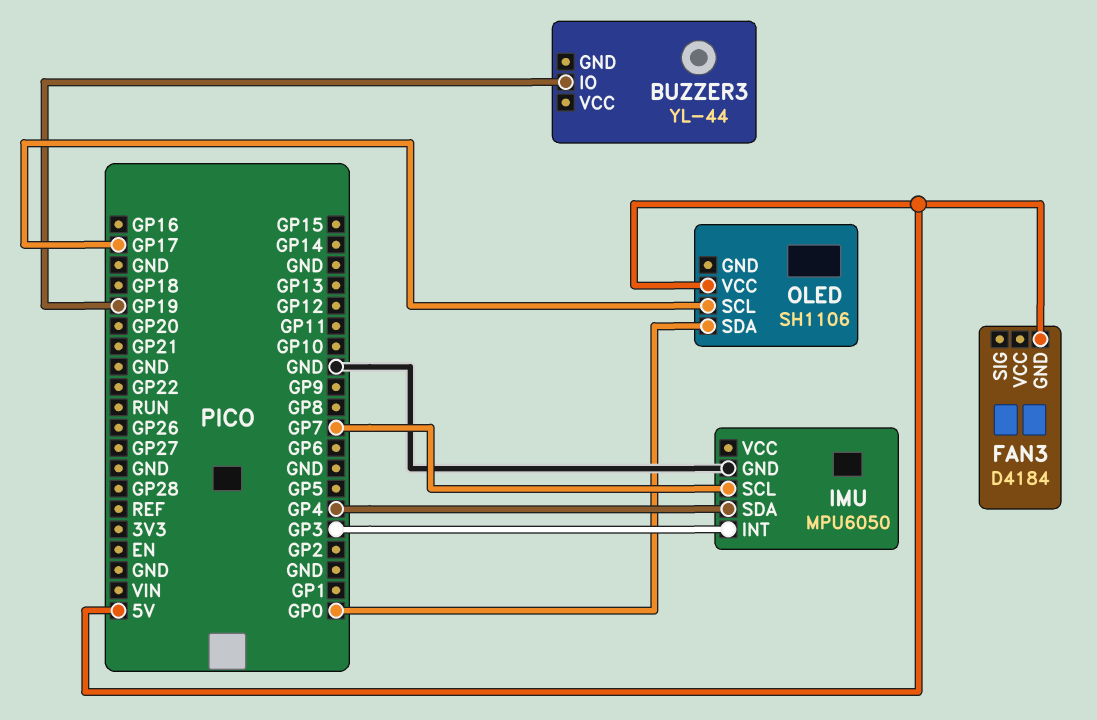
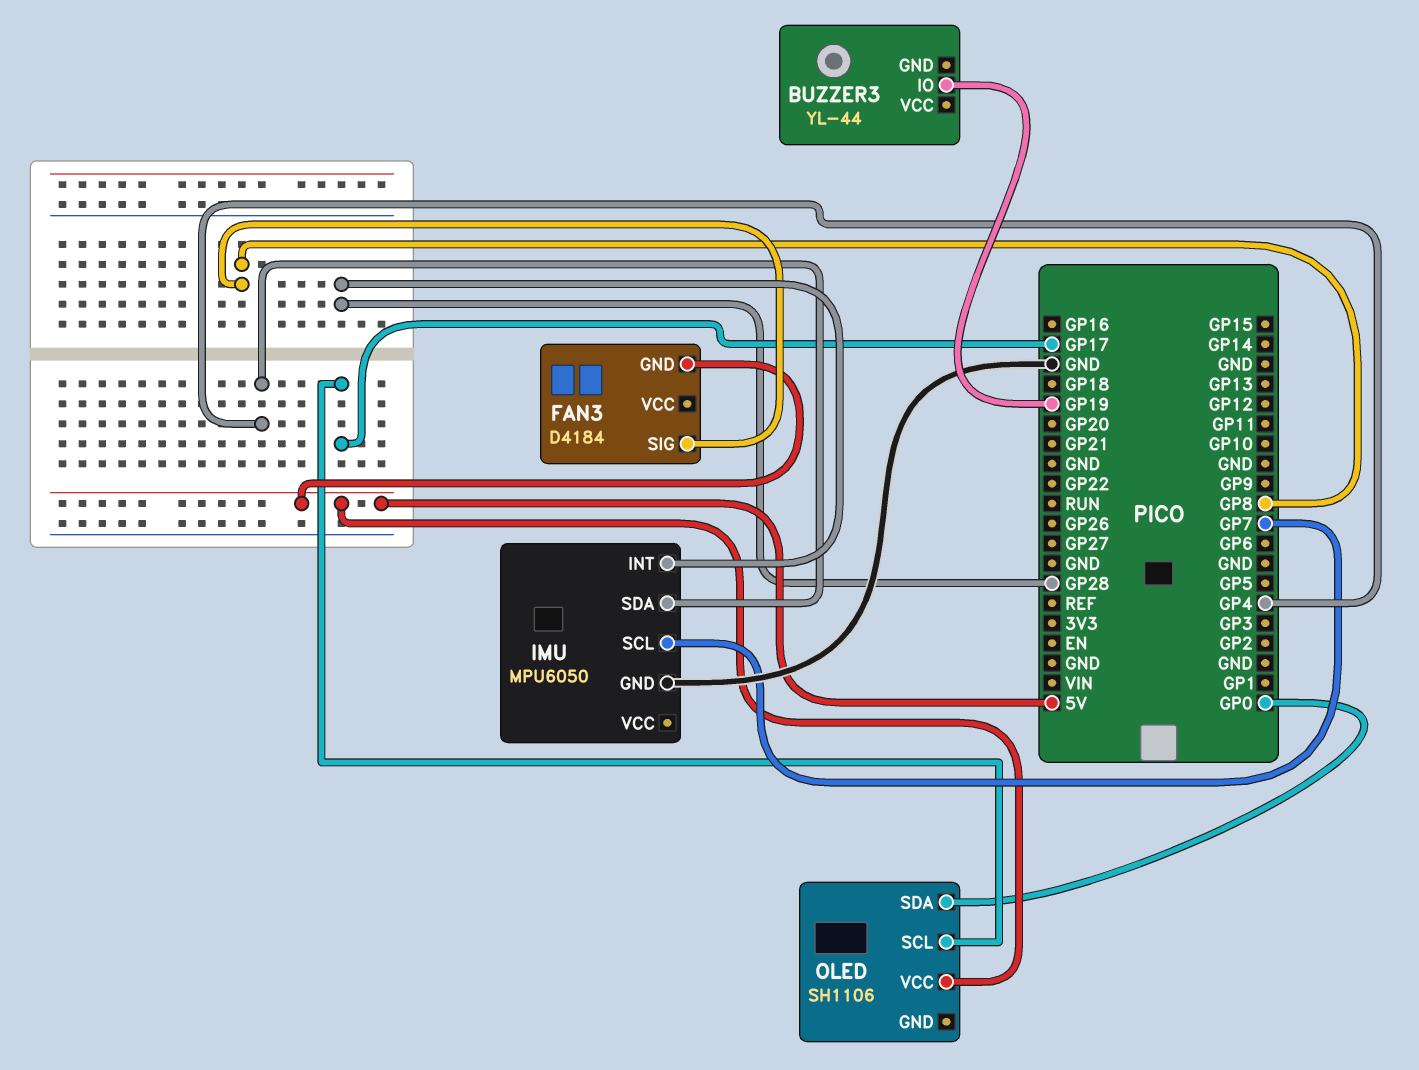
FAN3 pin SIG: none -> GP8
IMU pin INT: GP3 -> GP28

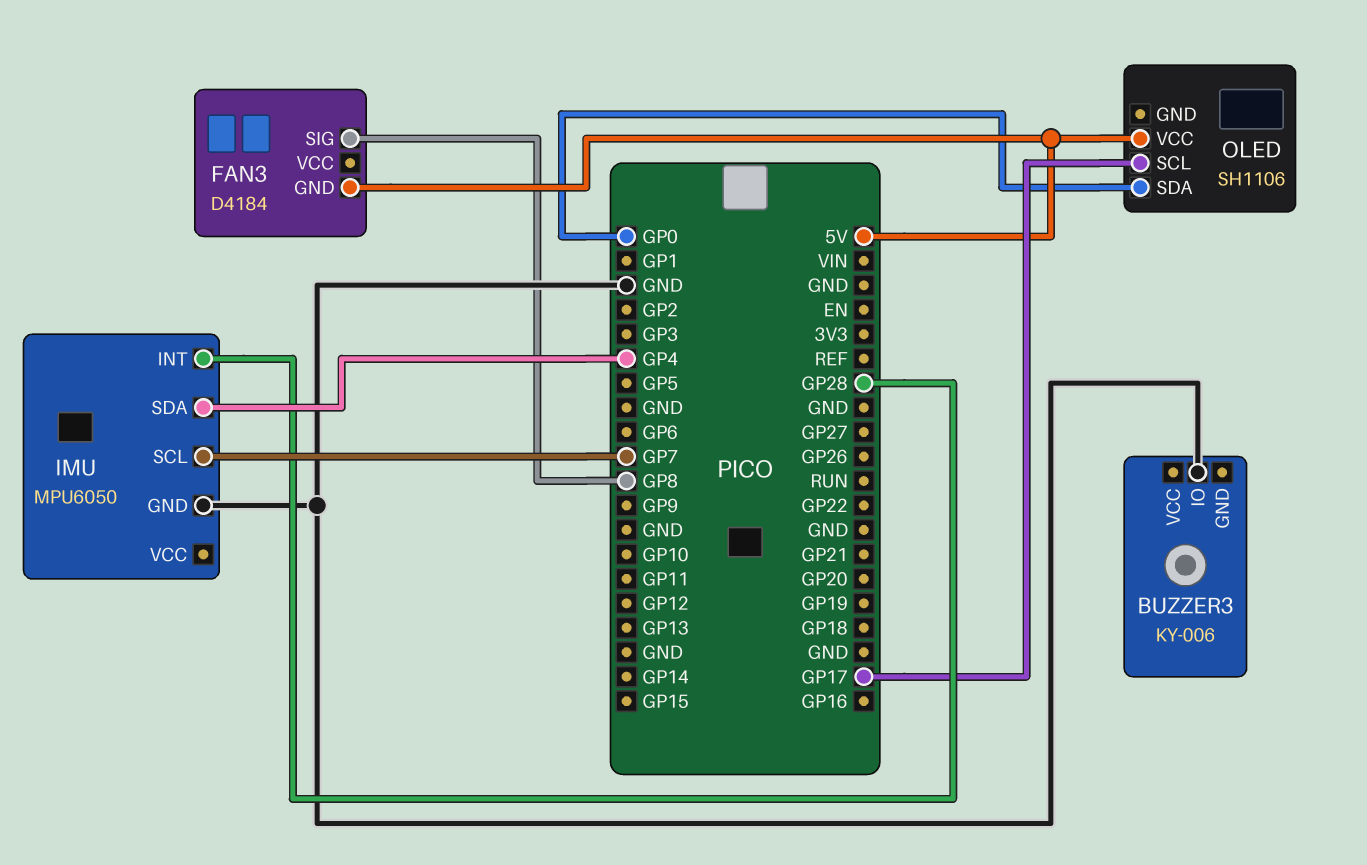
BUZZER3: YL-44 -> KY-006
BUZZER3 pin IO: GP19 -> GND

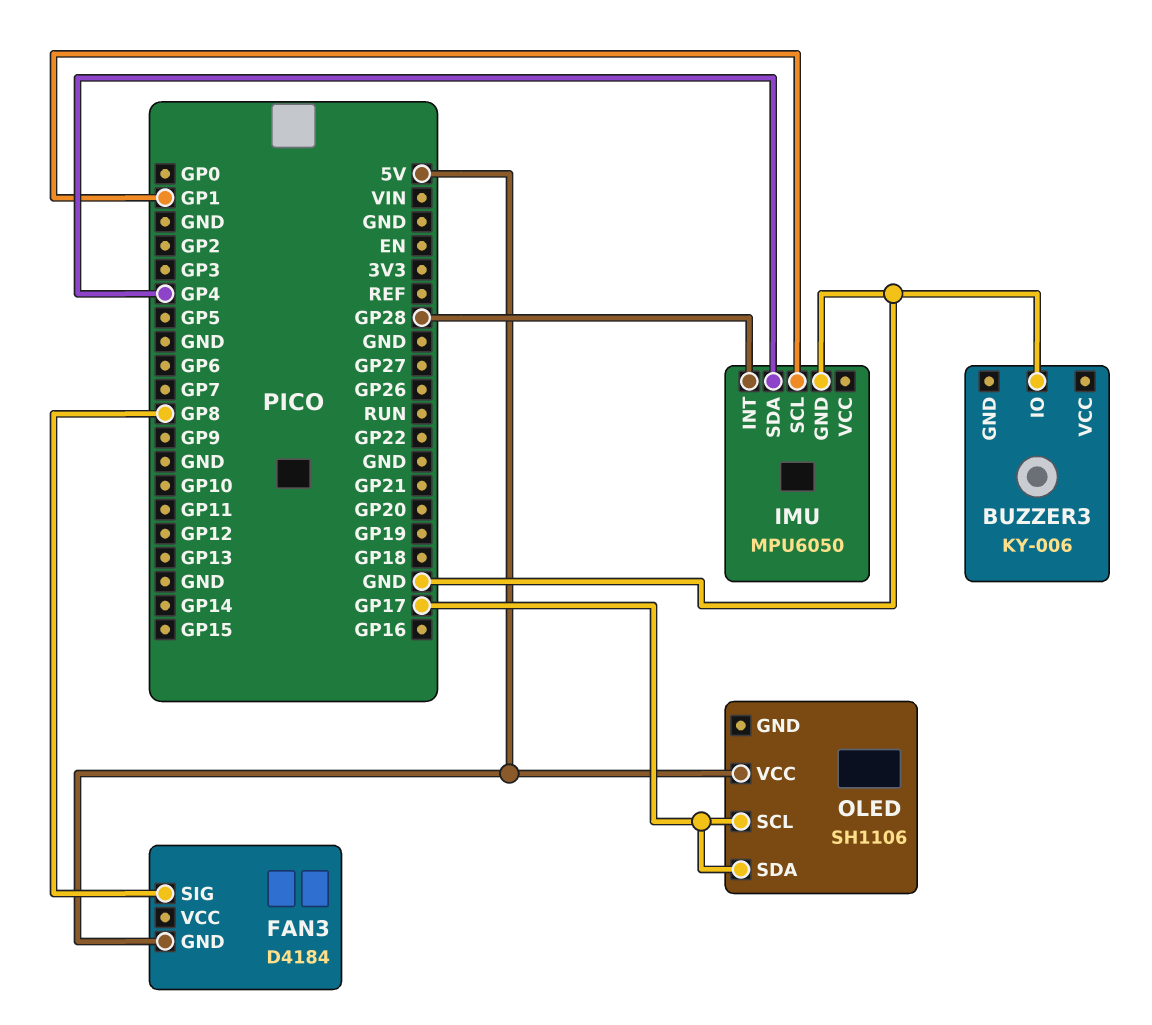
IMU pin SCL: GP7 -> GP1
OLED pin SDA: GP0 -> GP17

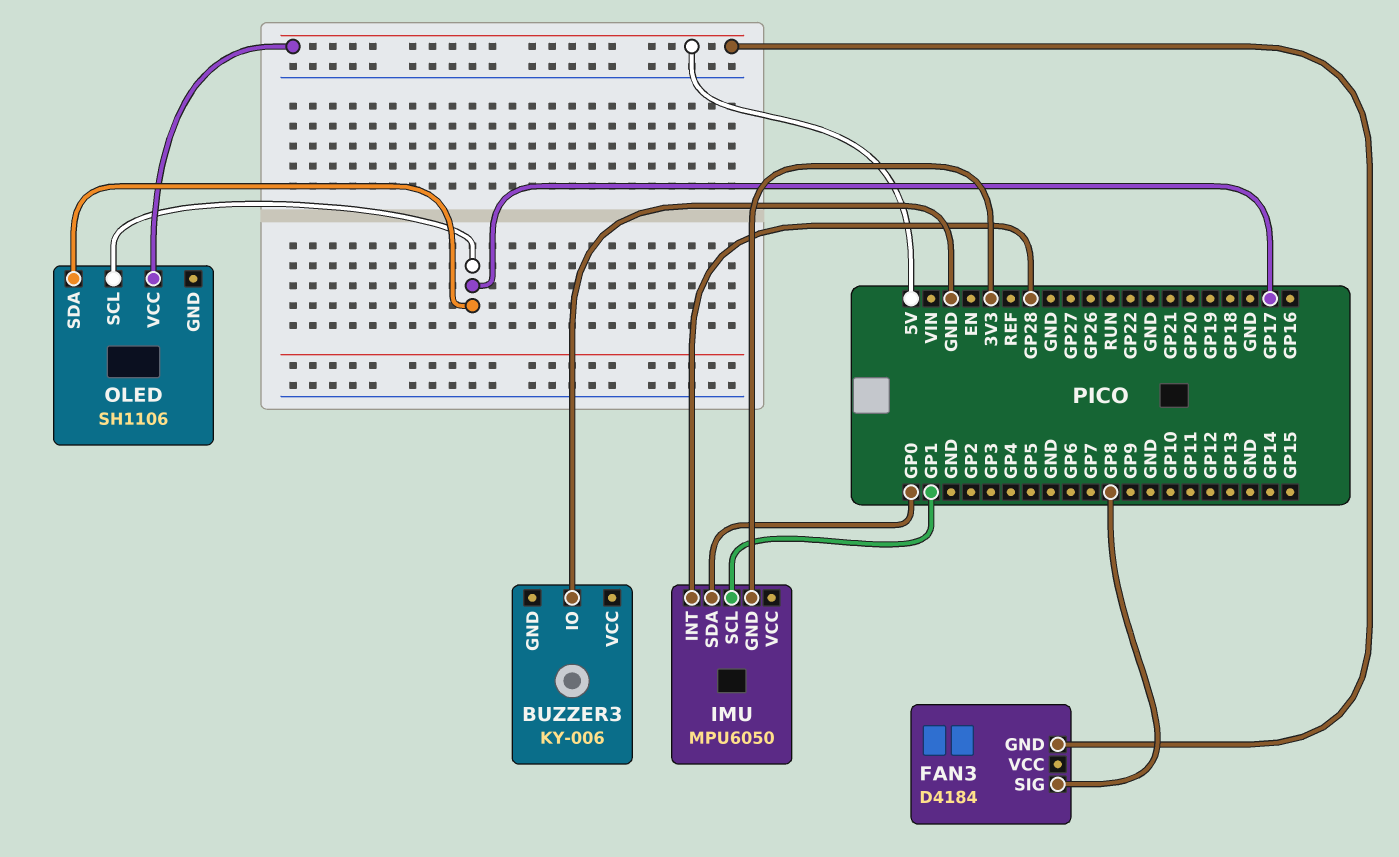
IMU pin GND: GND -> 3V3
IMU pin SDA: GP4 -> GP0

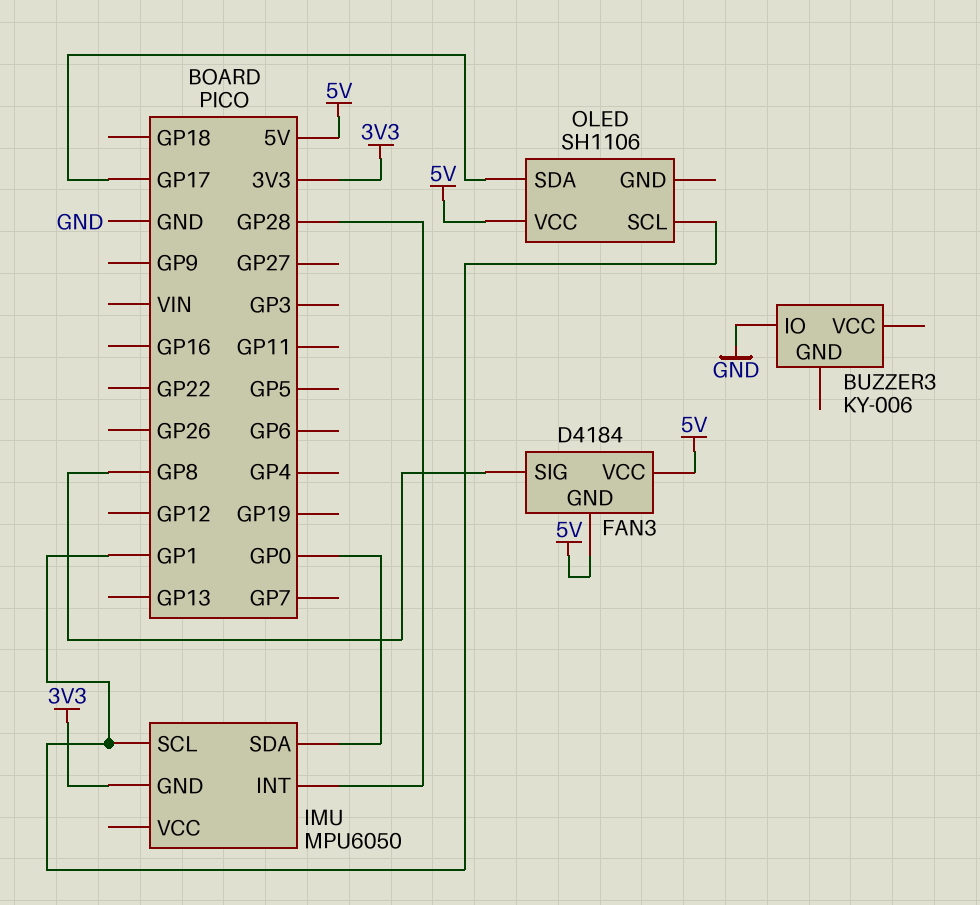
FAN3 pin VCC: none -> 5V
OLED pin SCL: GP17 -> GP1

